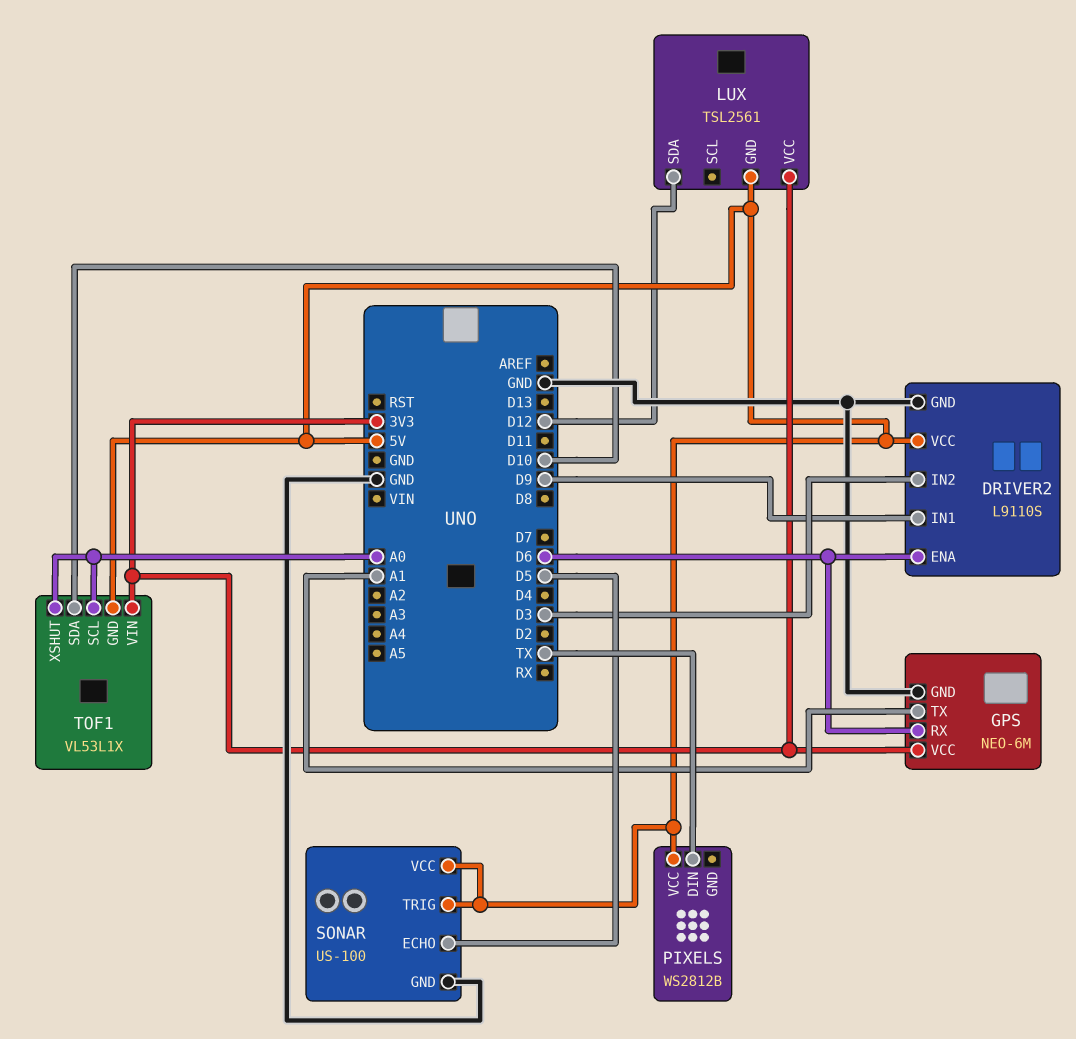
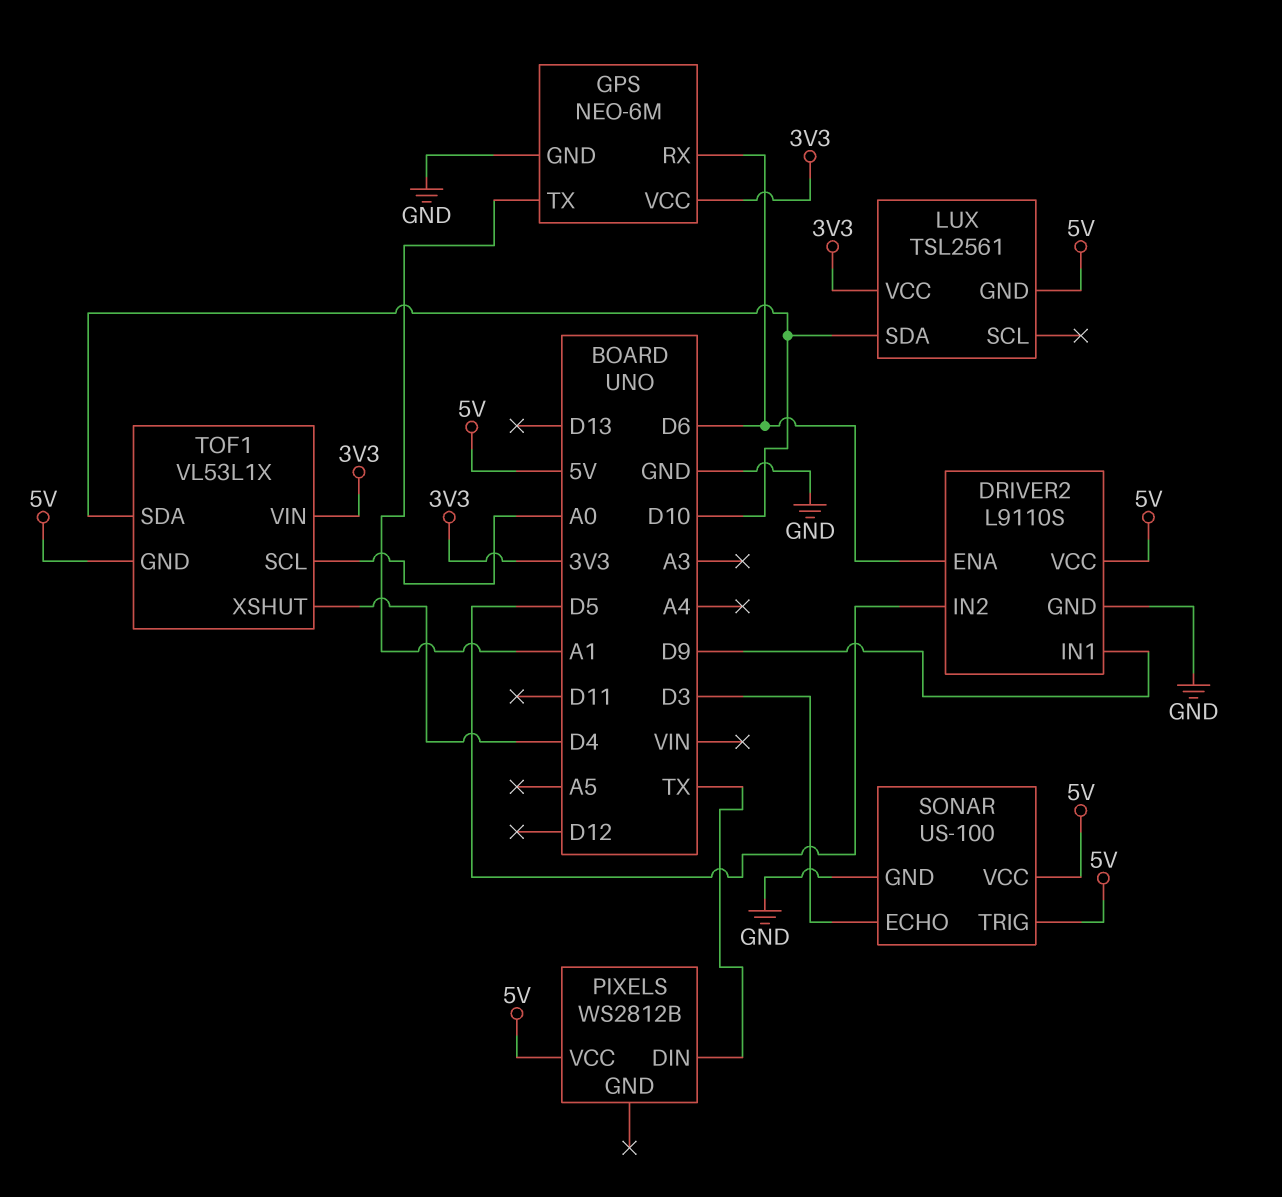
DRIVER2 pin IN2: D3 -> D5
LUX pin SDA: D12 -> D10
SONAR pin ECHO: D5 -> D3
TOF1 pin XSHUT: A0 -> D4

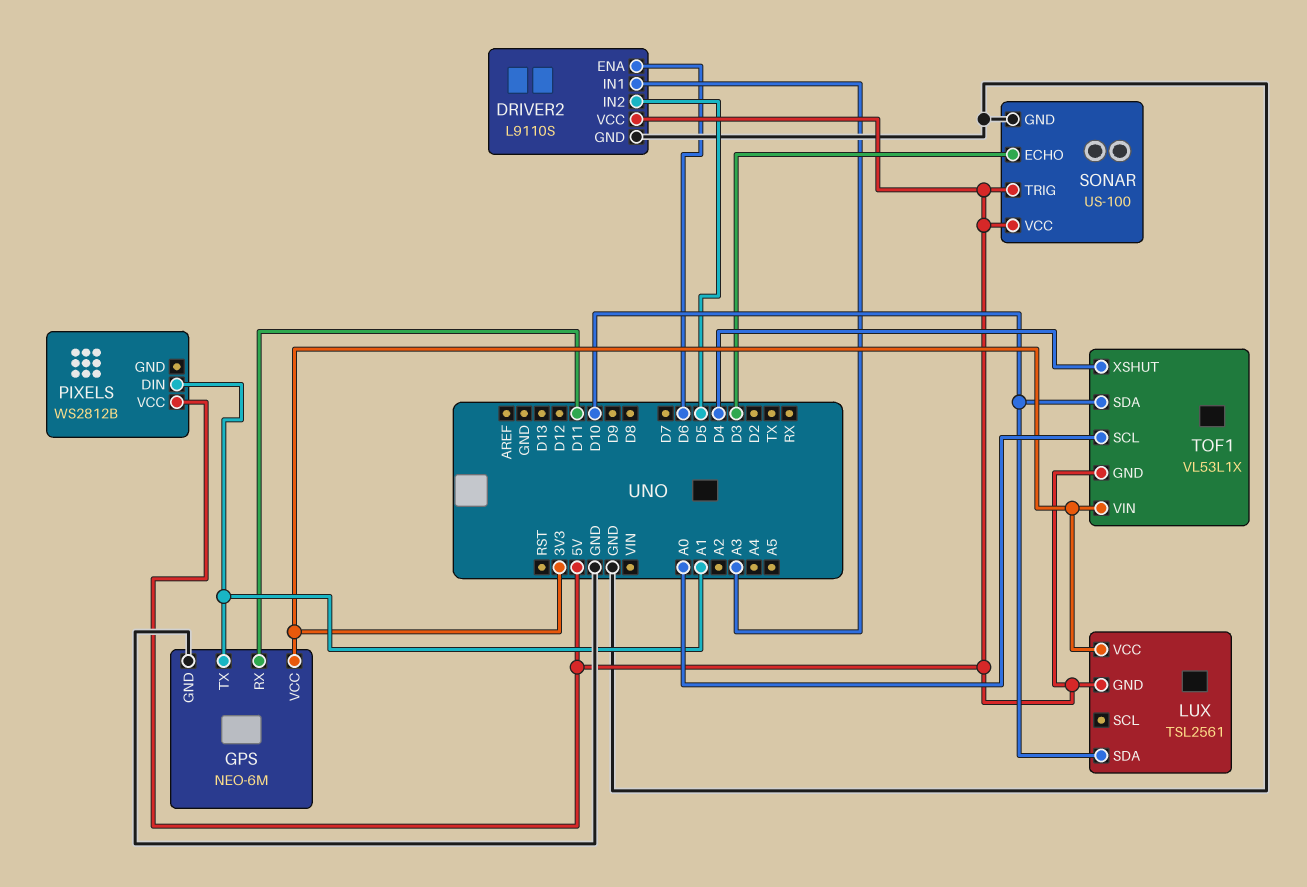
DRIVER2 pin IN1: D9 -> A3
GPS pin RX: D6 -> D11
PIXELS pin DIN: TX -> A1

